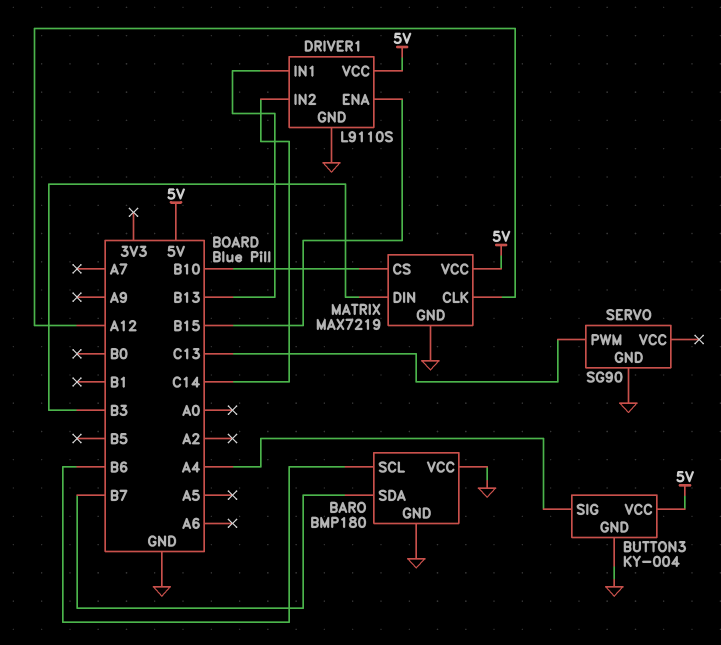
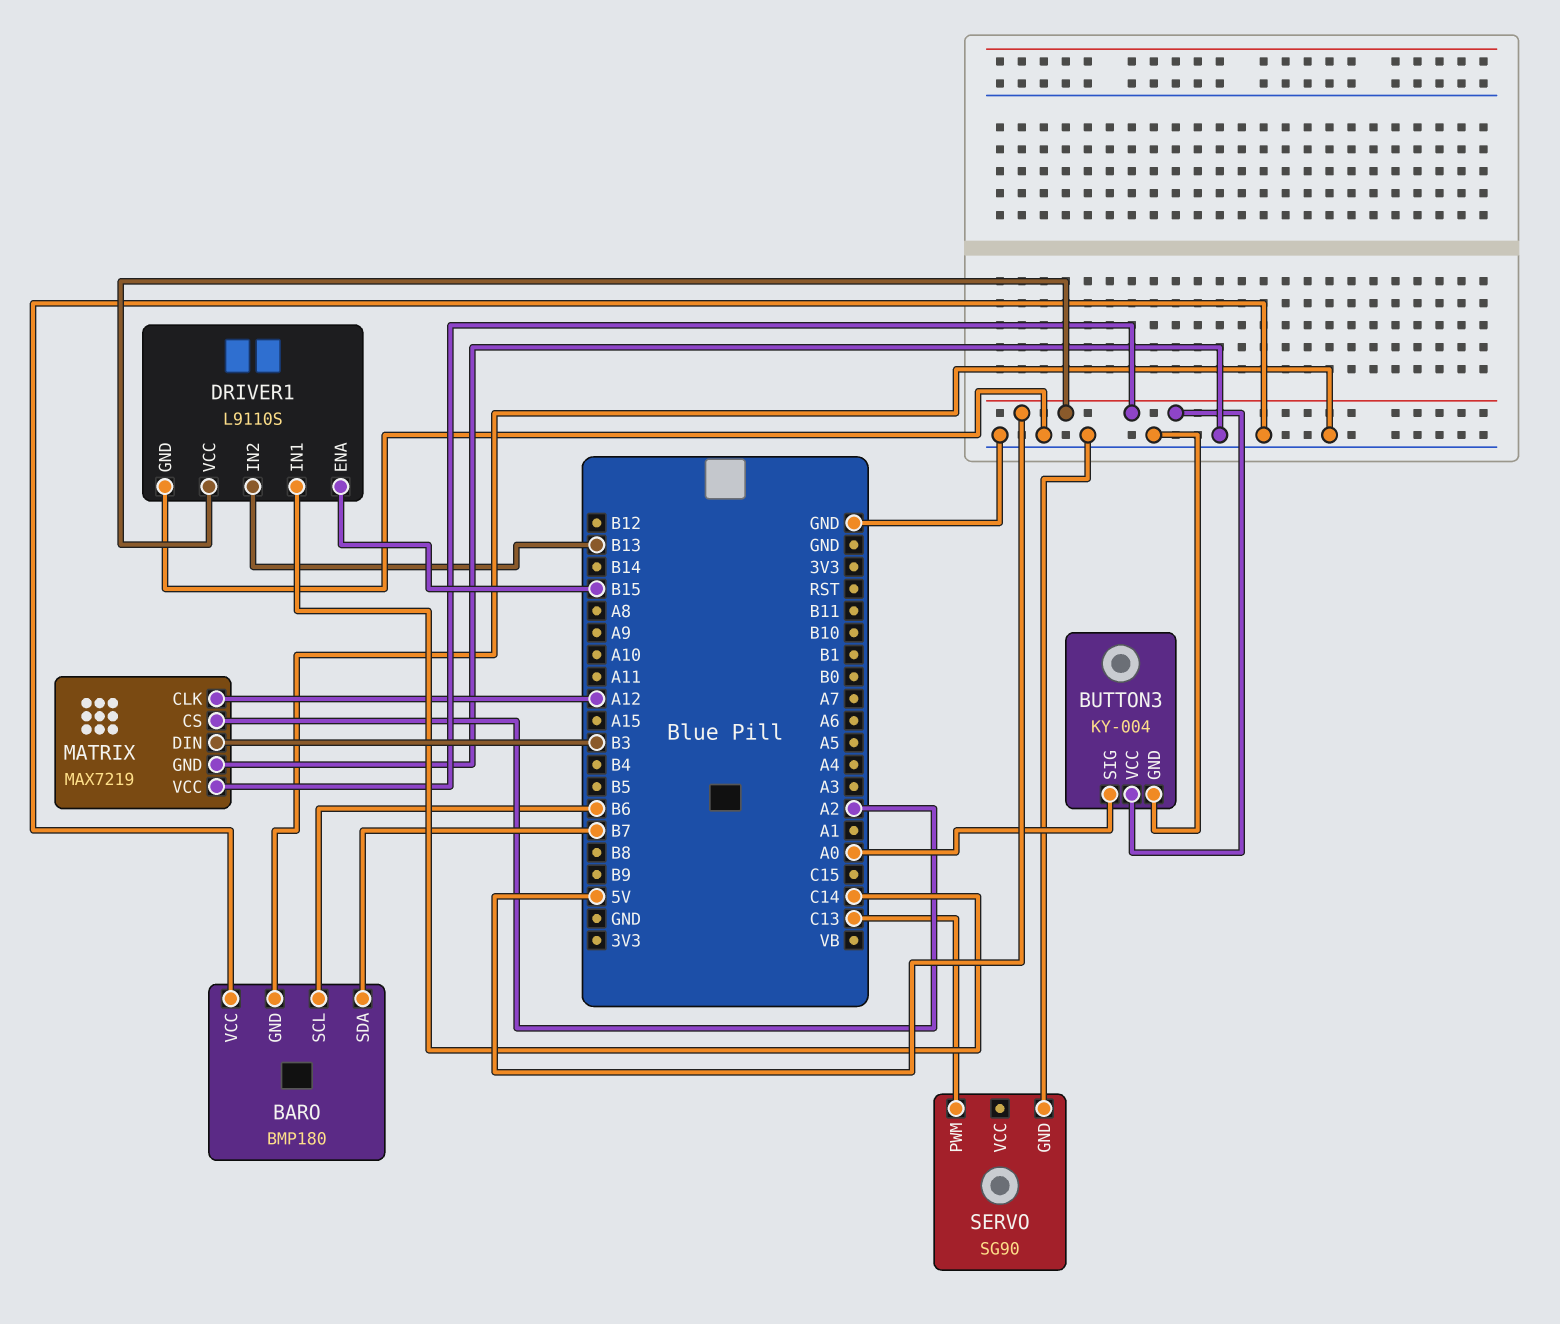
BUTTON3 pin SIG: A4 -> A0
DRIVER1 pin IN1: B13 -> C14
DRIVER1 pin IN2: C14 -> B13
MATRIX pin CS: B10 -> A2

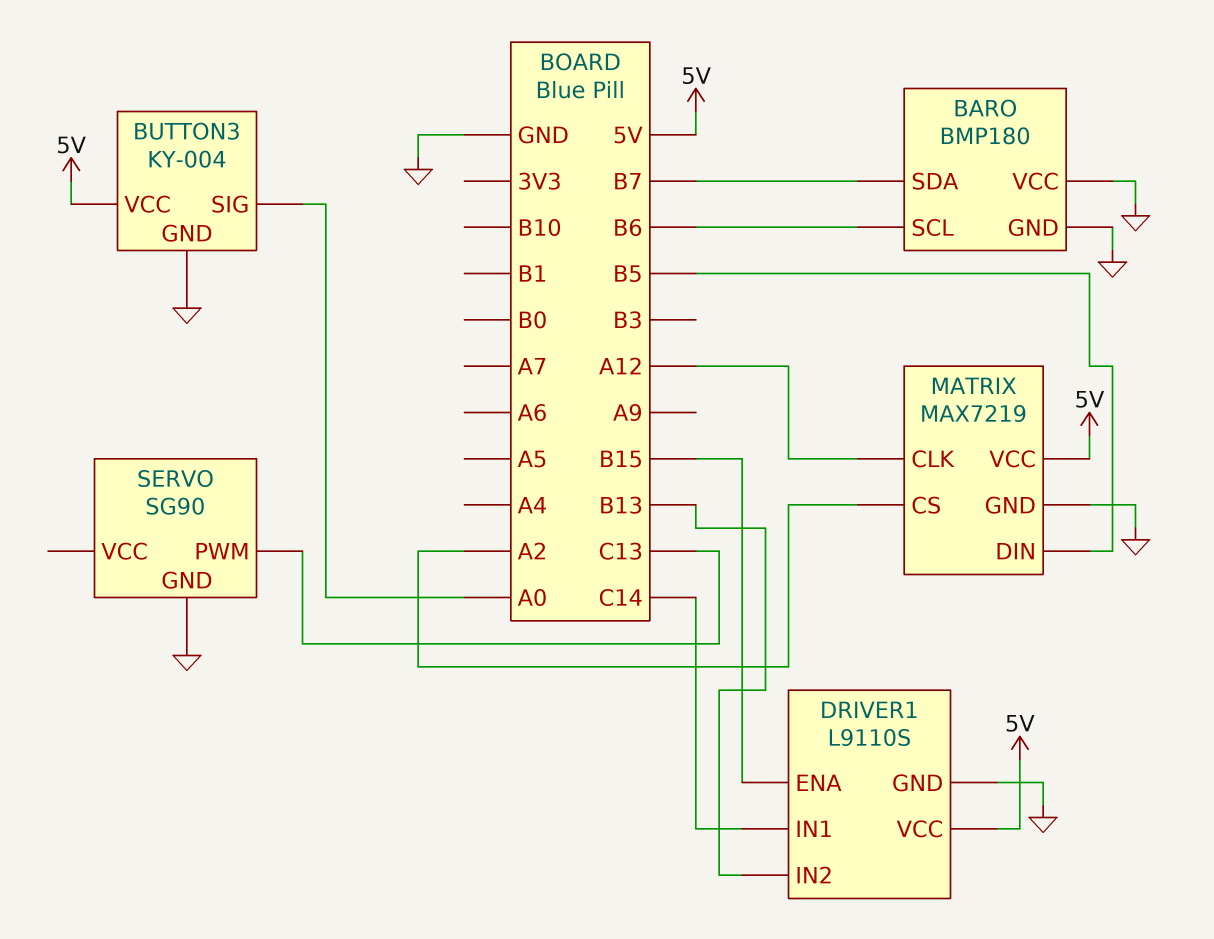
MATRIX pin DIN: B3 -> B5

